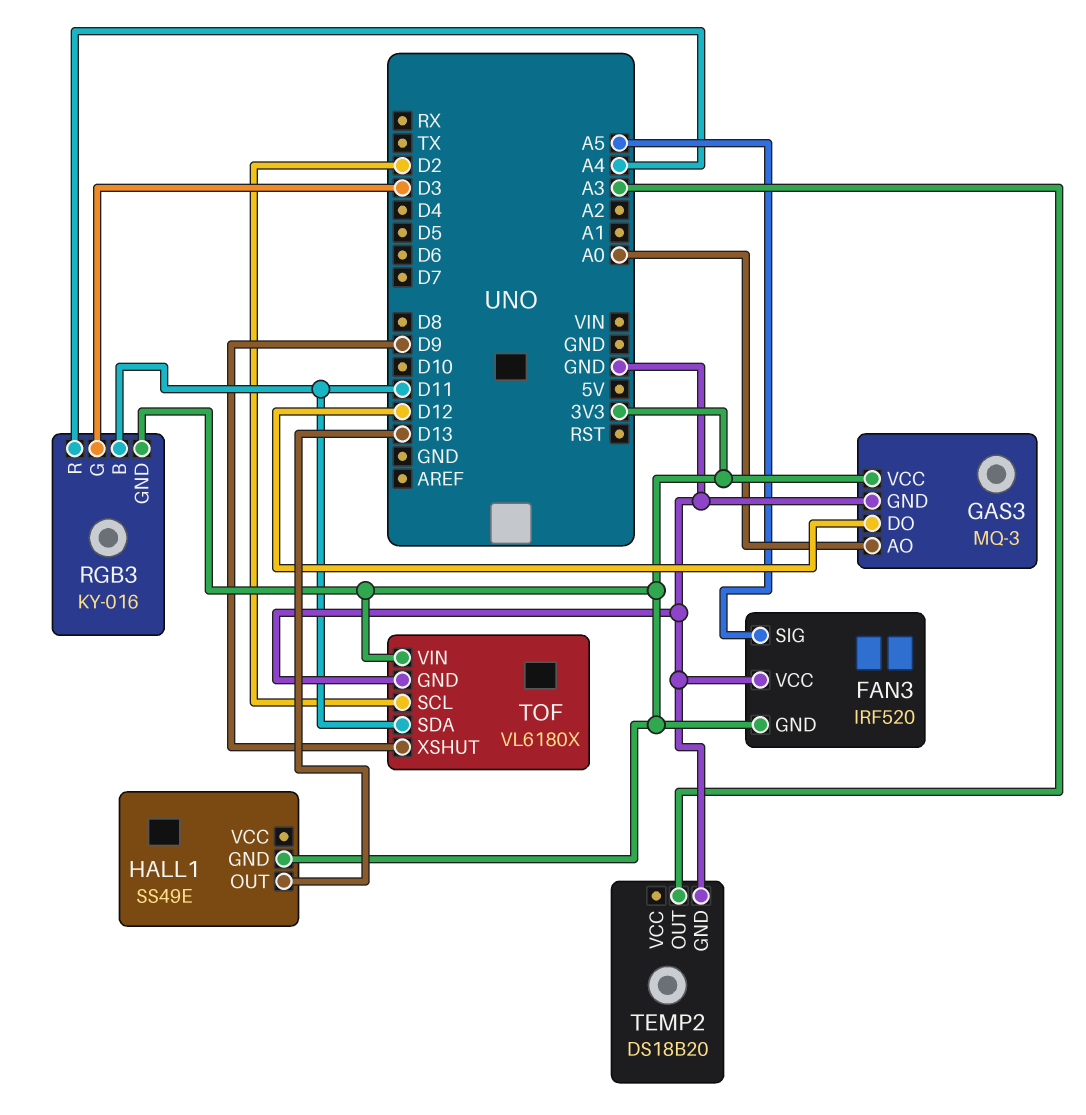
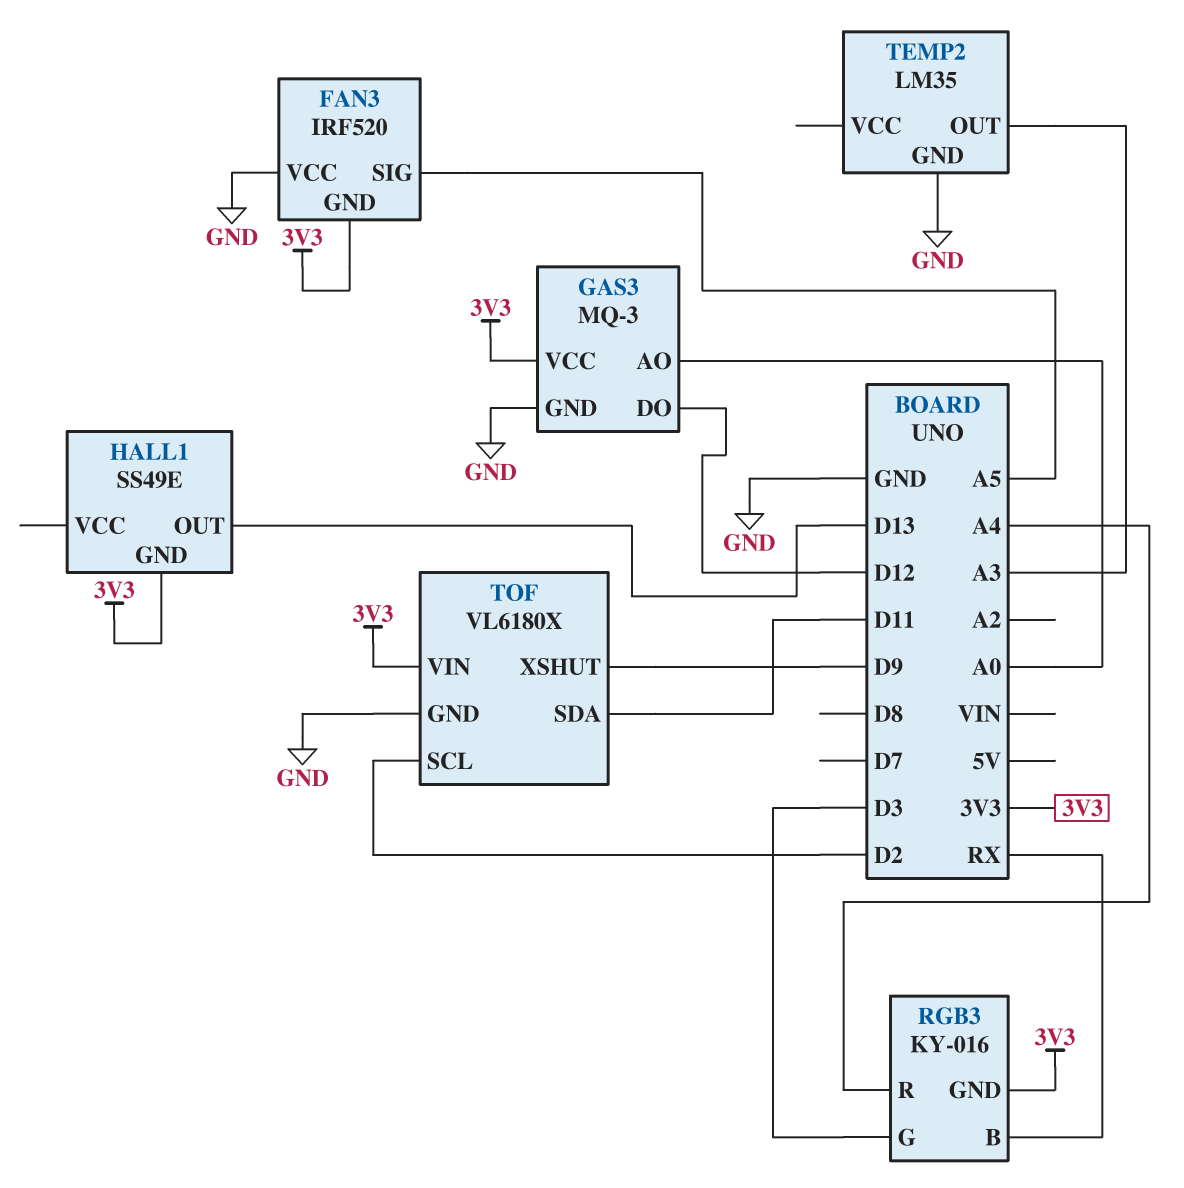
RGB3 pin B: D11 -> RX
TEMP2: DS18B20 -> LM35

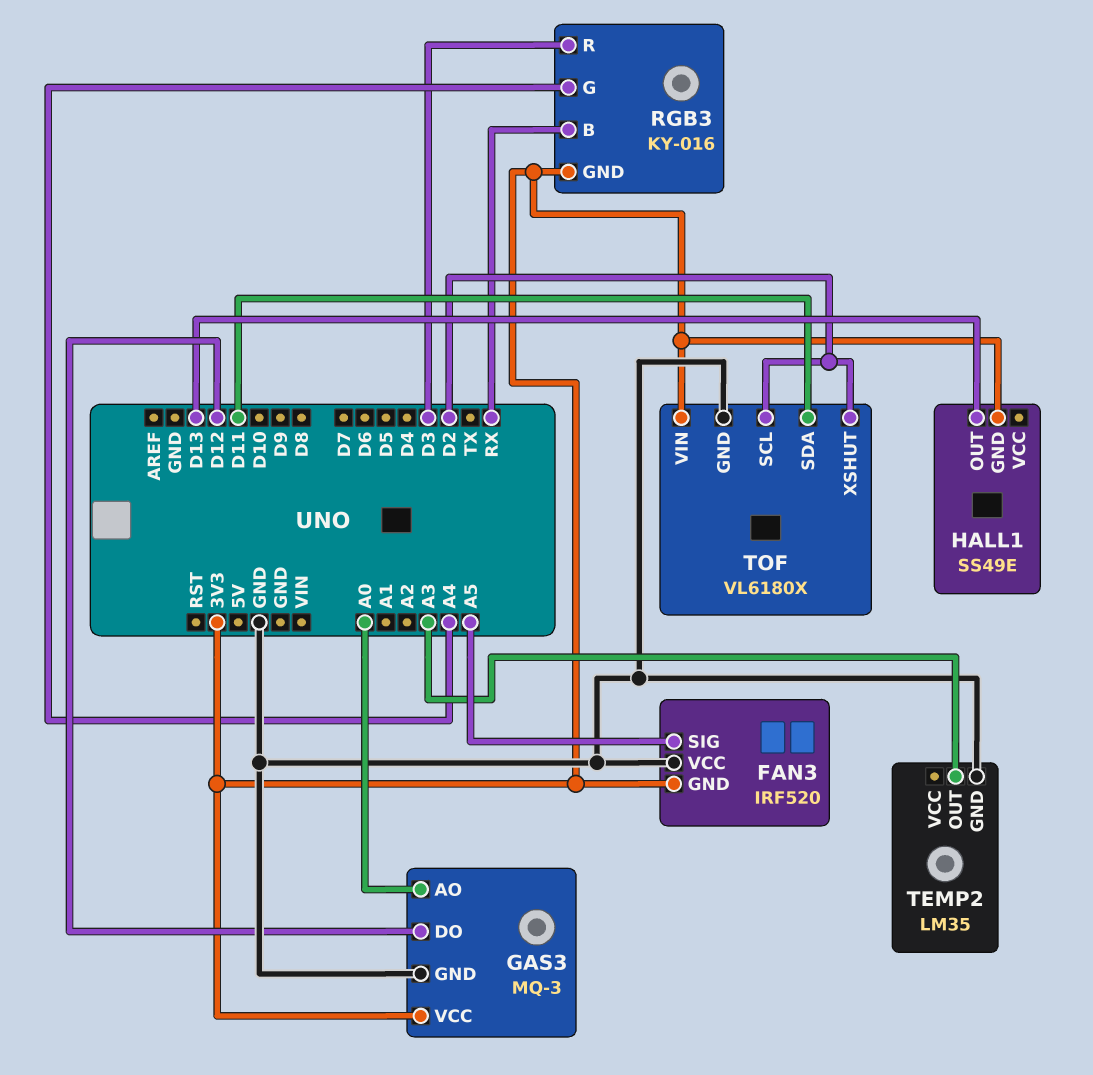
RGB3 pin G: D3 -> A4
RGB3 pin R: A4 -> D3
TOF pin XSHUT: D9 -> D2

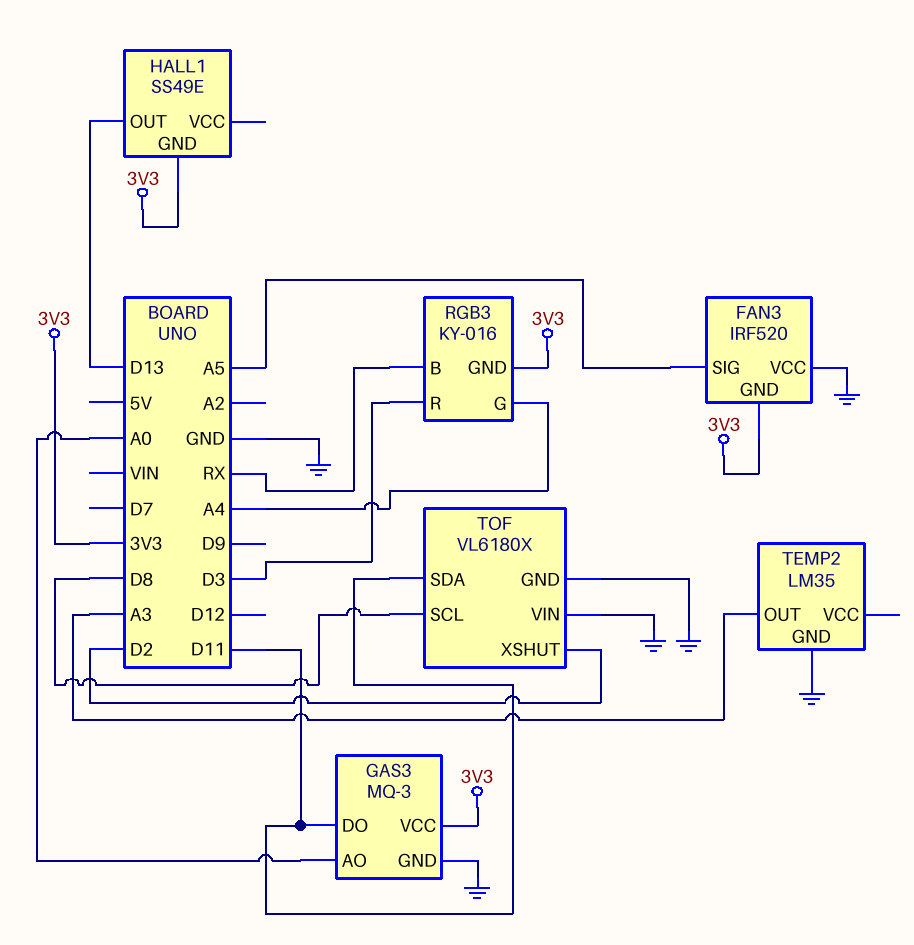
GAS3 pin DO: D12 -> D11
TOF pin SCL: D2 -> D8
TOF pin VIN: 3V3 -> GND

